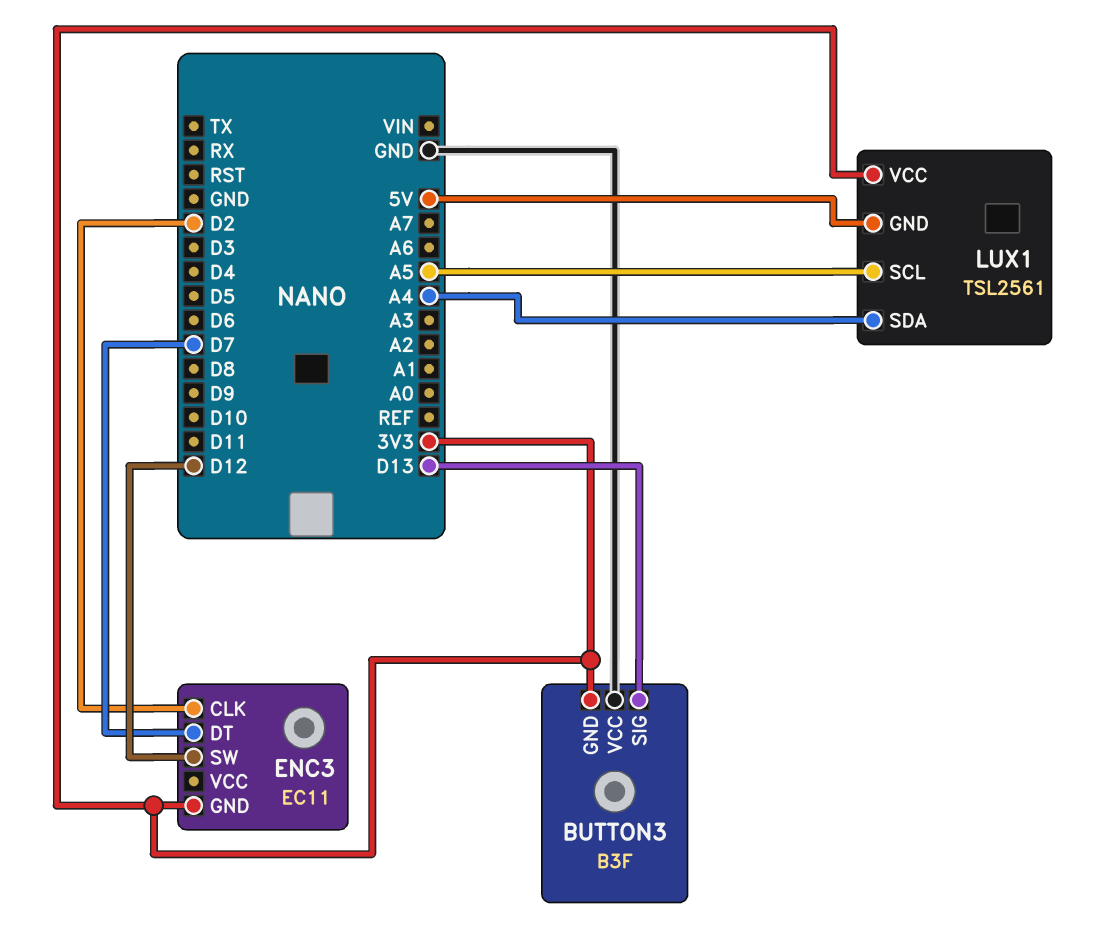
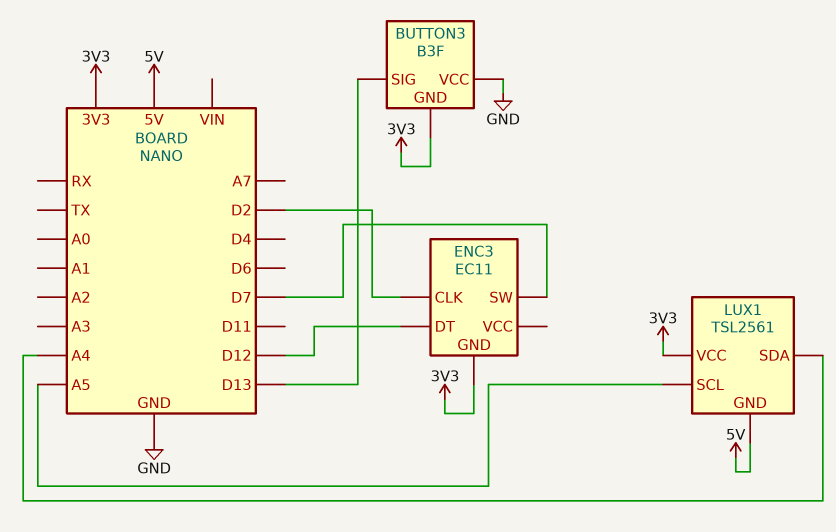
ENC3 pin DT: D7 -> D12
ENC3 pin SW: D12 -> D7

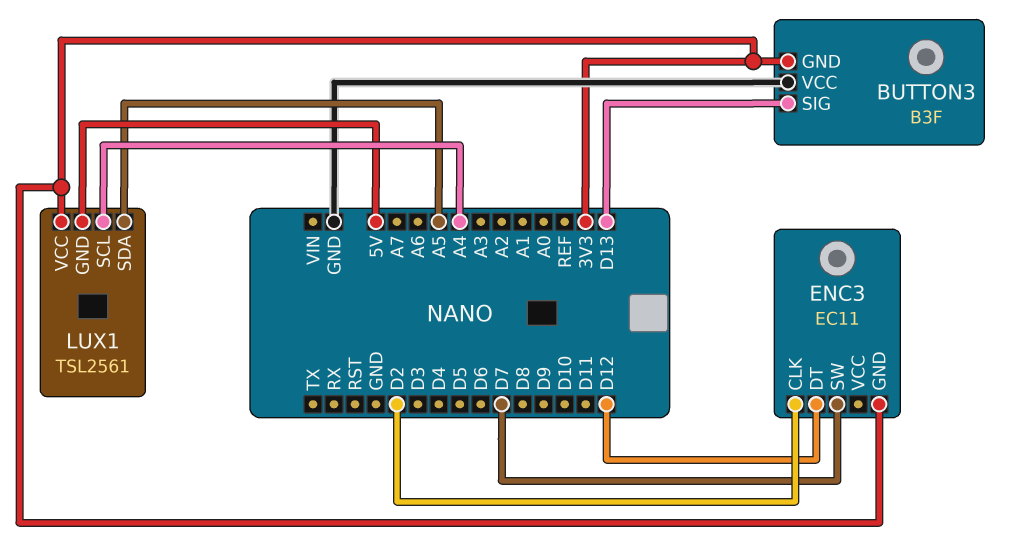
LUX1 pin SCL: A5 -> A4
LUX1 pin SDA: A4 -> A5

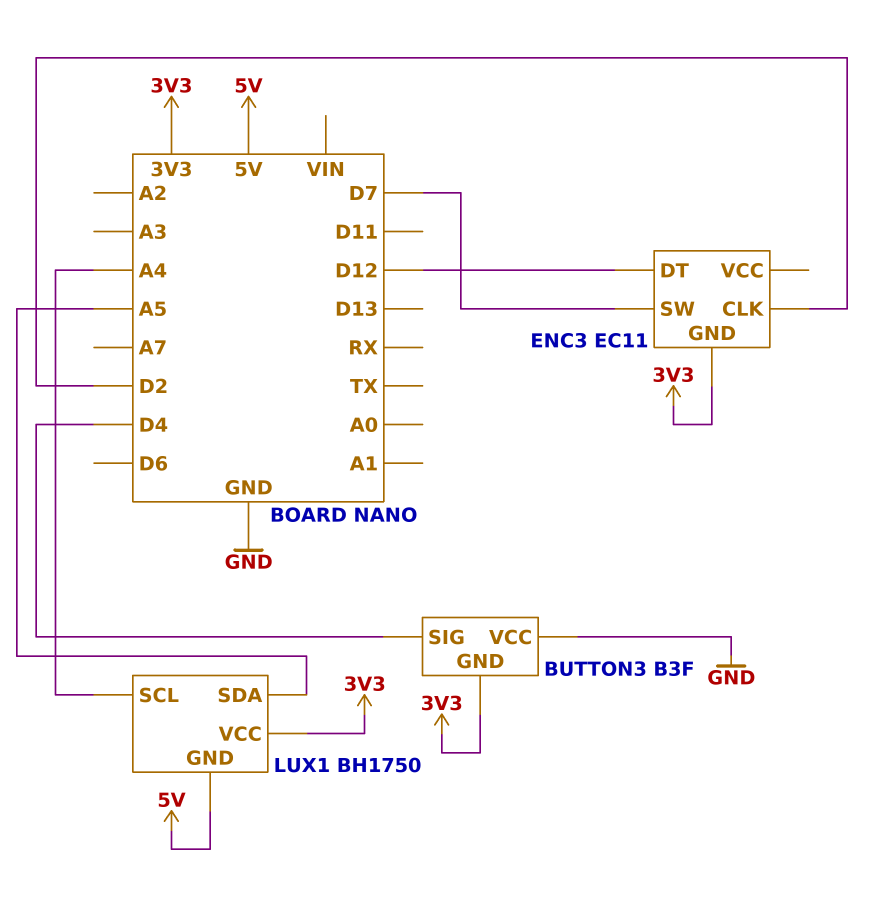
BUTTON3 pin SIG: D13 -> D4
LUX1: TSL2561 -> BH1750

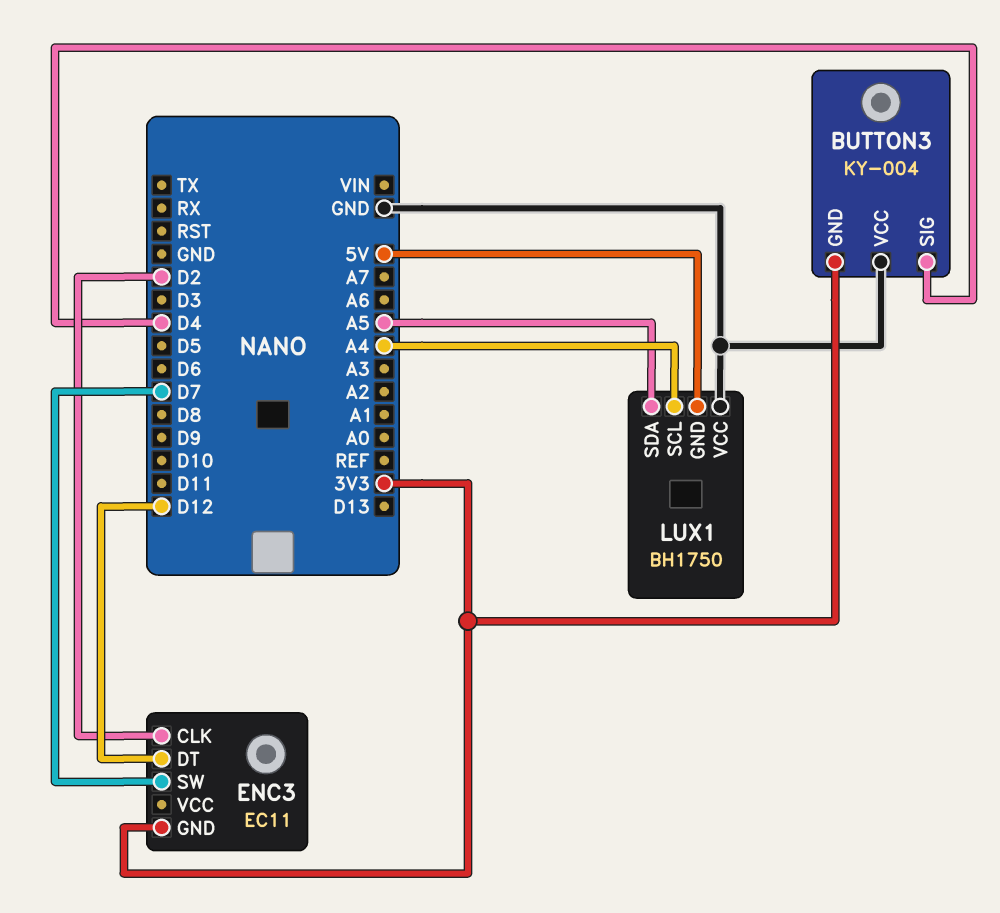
BUTTON3: B3F -> KY-004
LUX1 pin VCC: 3V3 -> GND

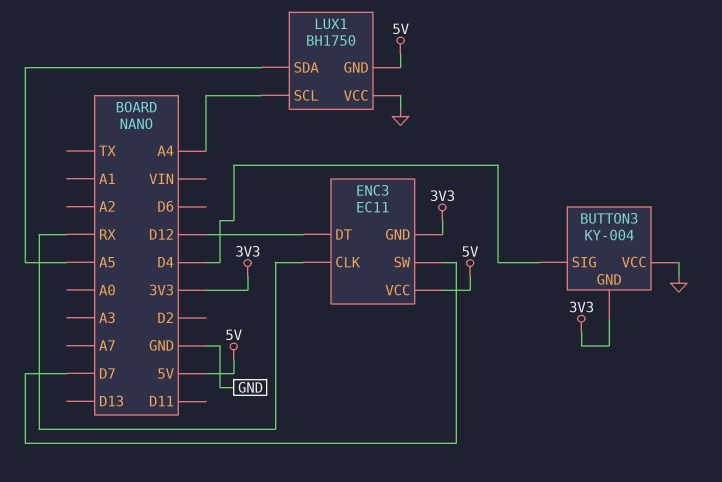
ENC3 pin CLK: D2 -> RX
ENC3 pin VCC: none -> 5V

